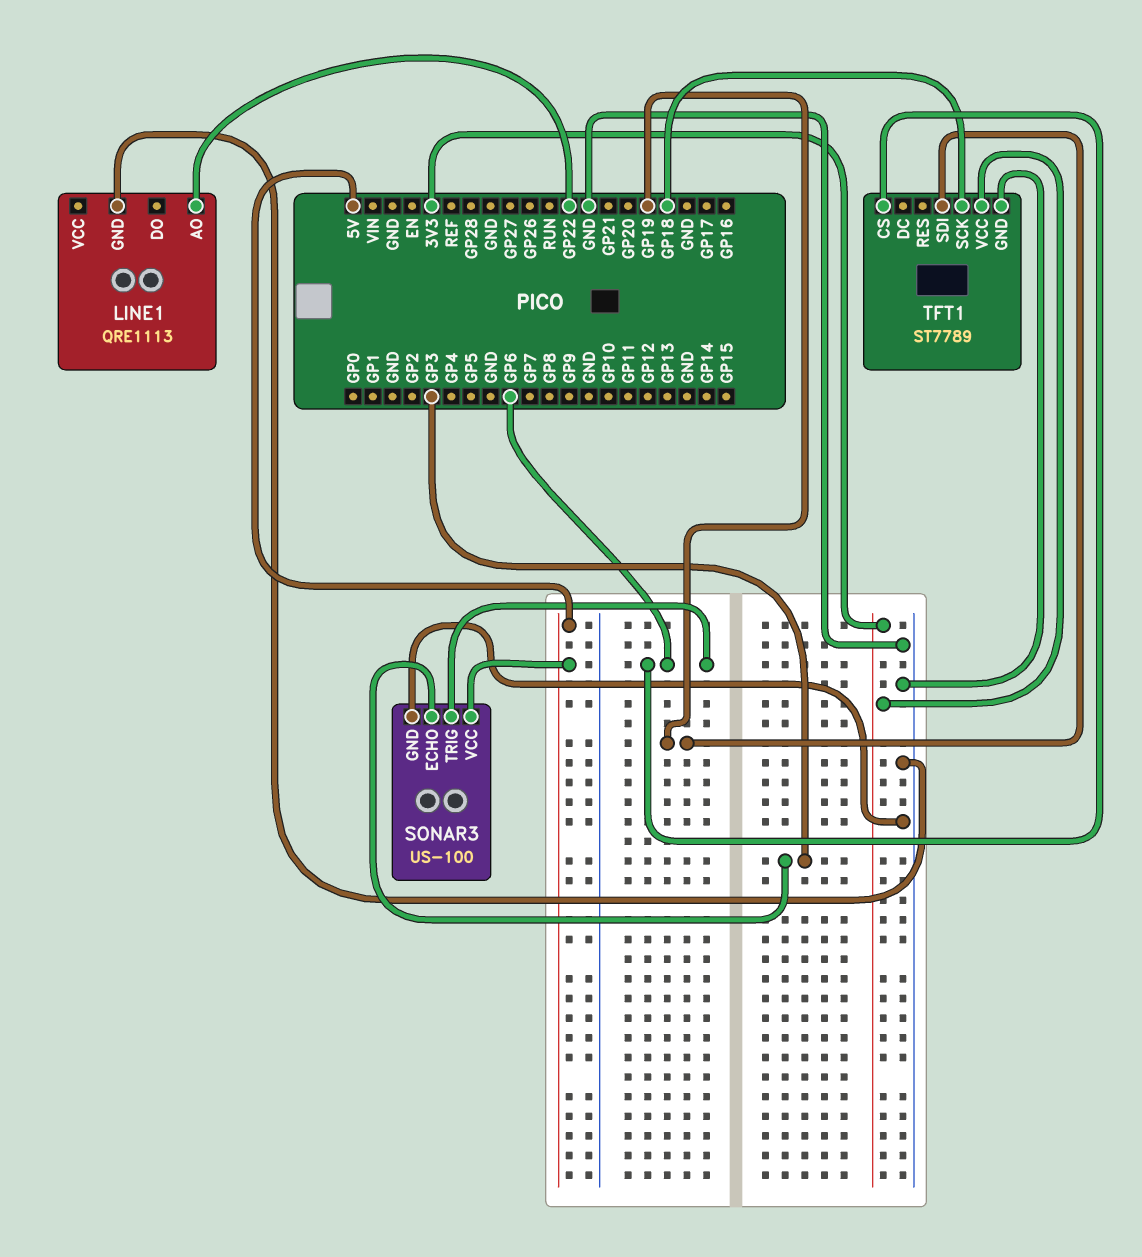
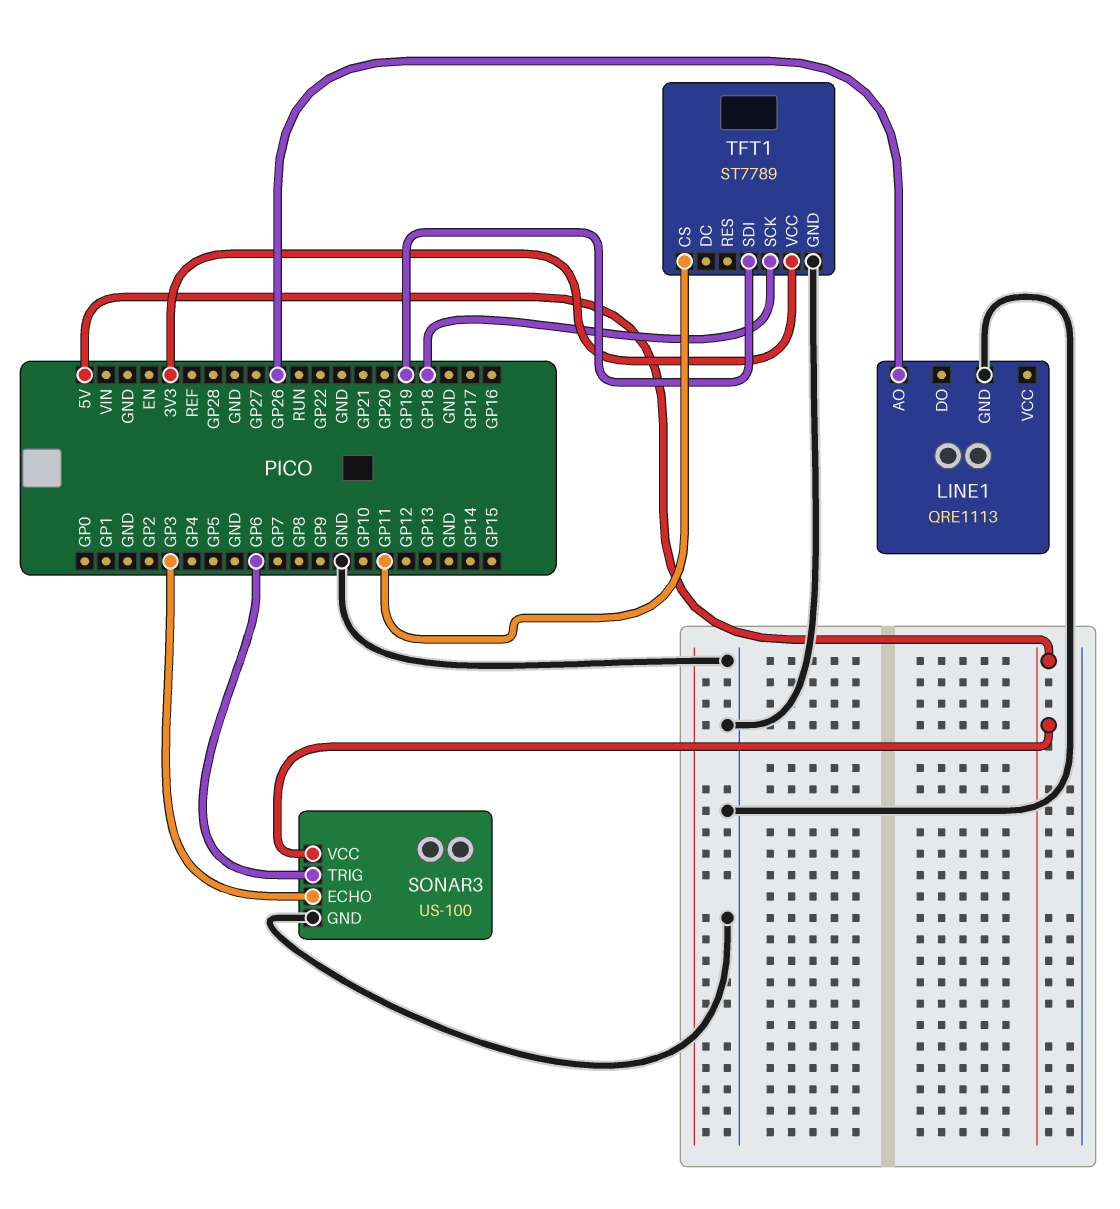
LINE1 pin AO: GP22 -> GP26
TFT1 pin CS: GP6 -> GP11

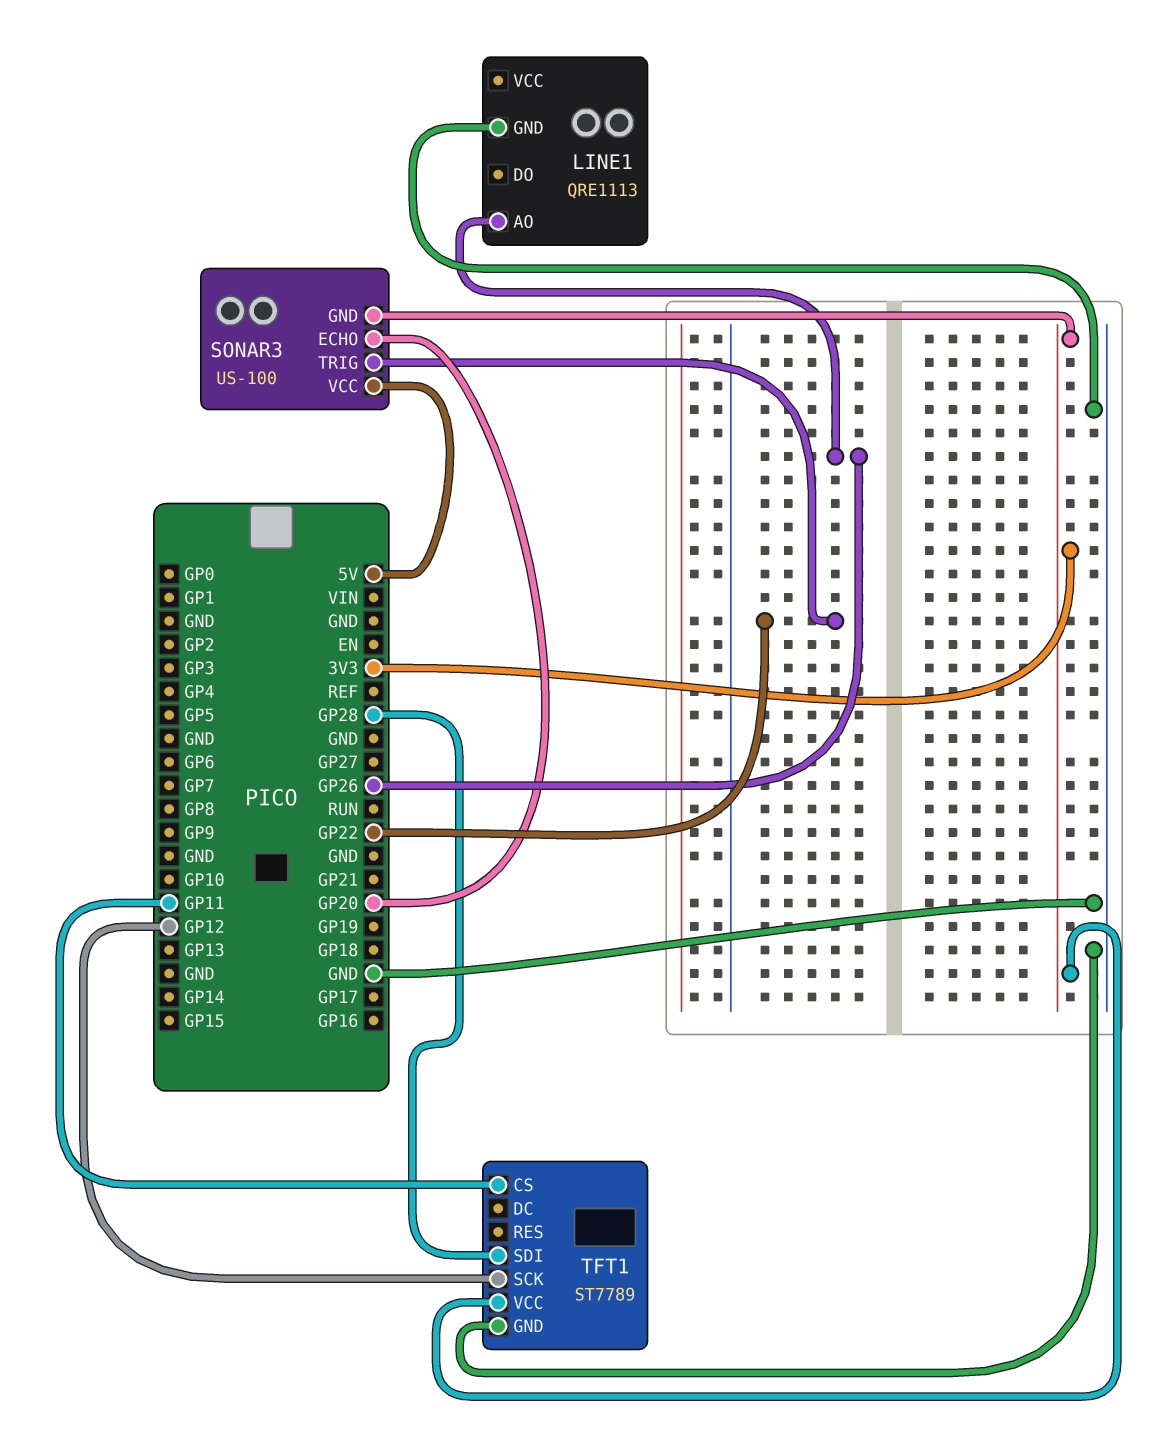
SONAR3 pin ECHO: GP3 -> GP20
SONAR3 pin GND: GND -> 3V3
SONAR3 pin TRIG: GP6 -> GP22
TFT1 pin SCK: GP18 -> GP12
TFT1 pin SDI: GP19 -> GP28

